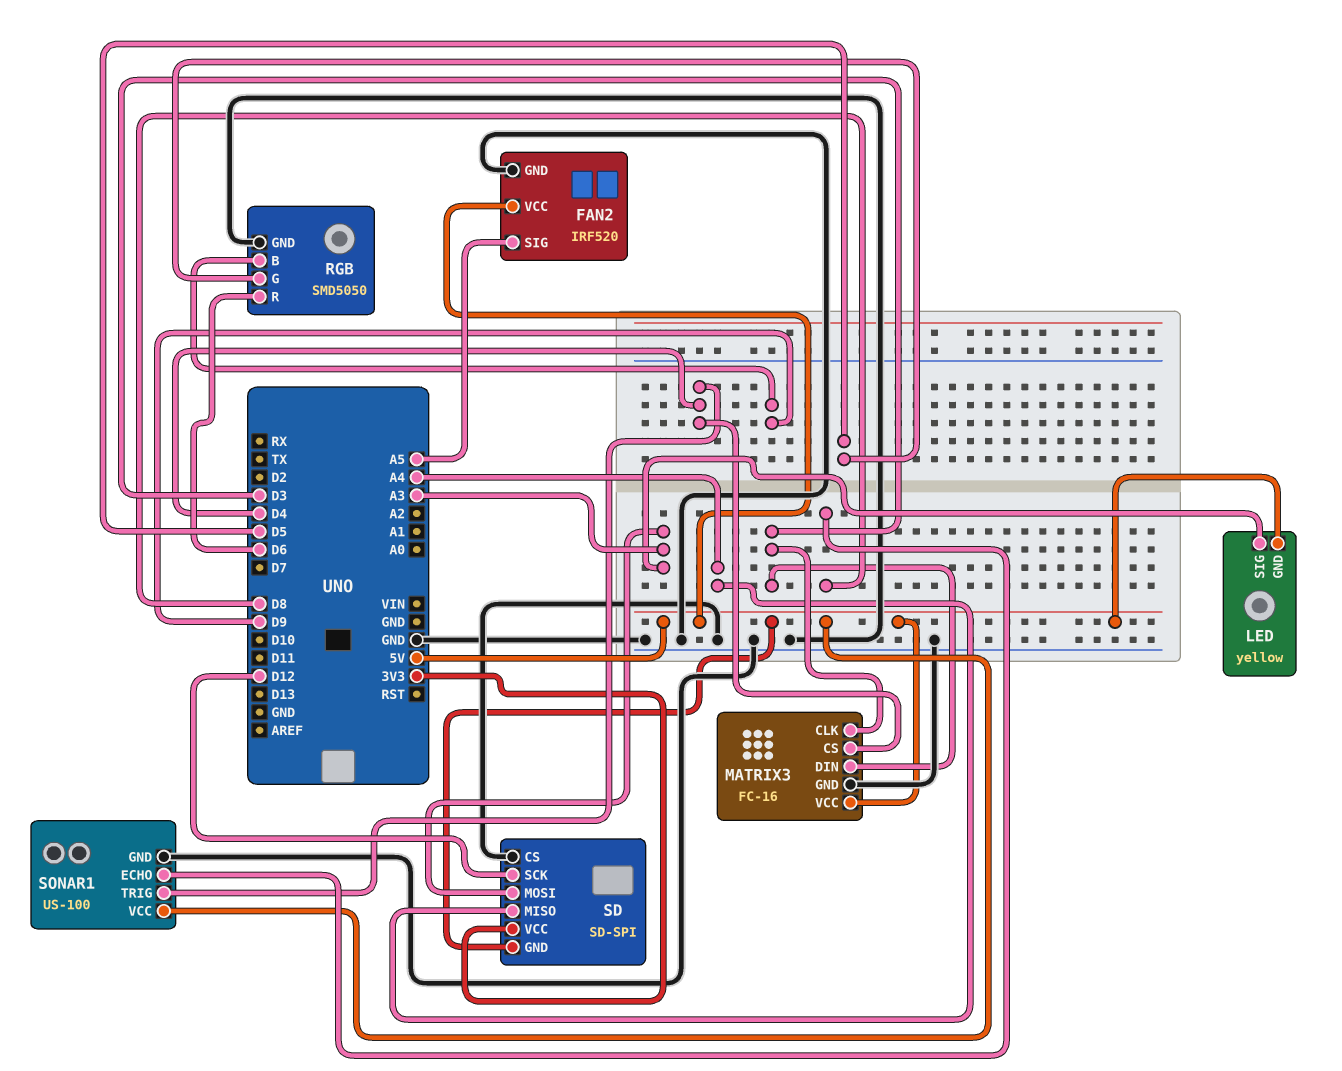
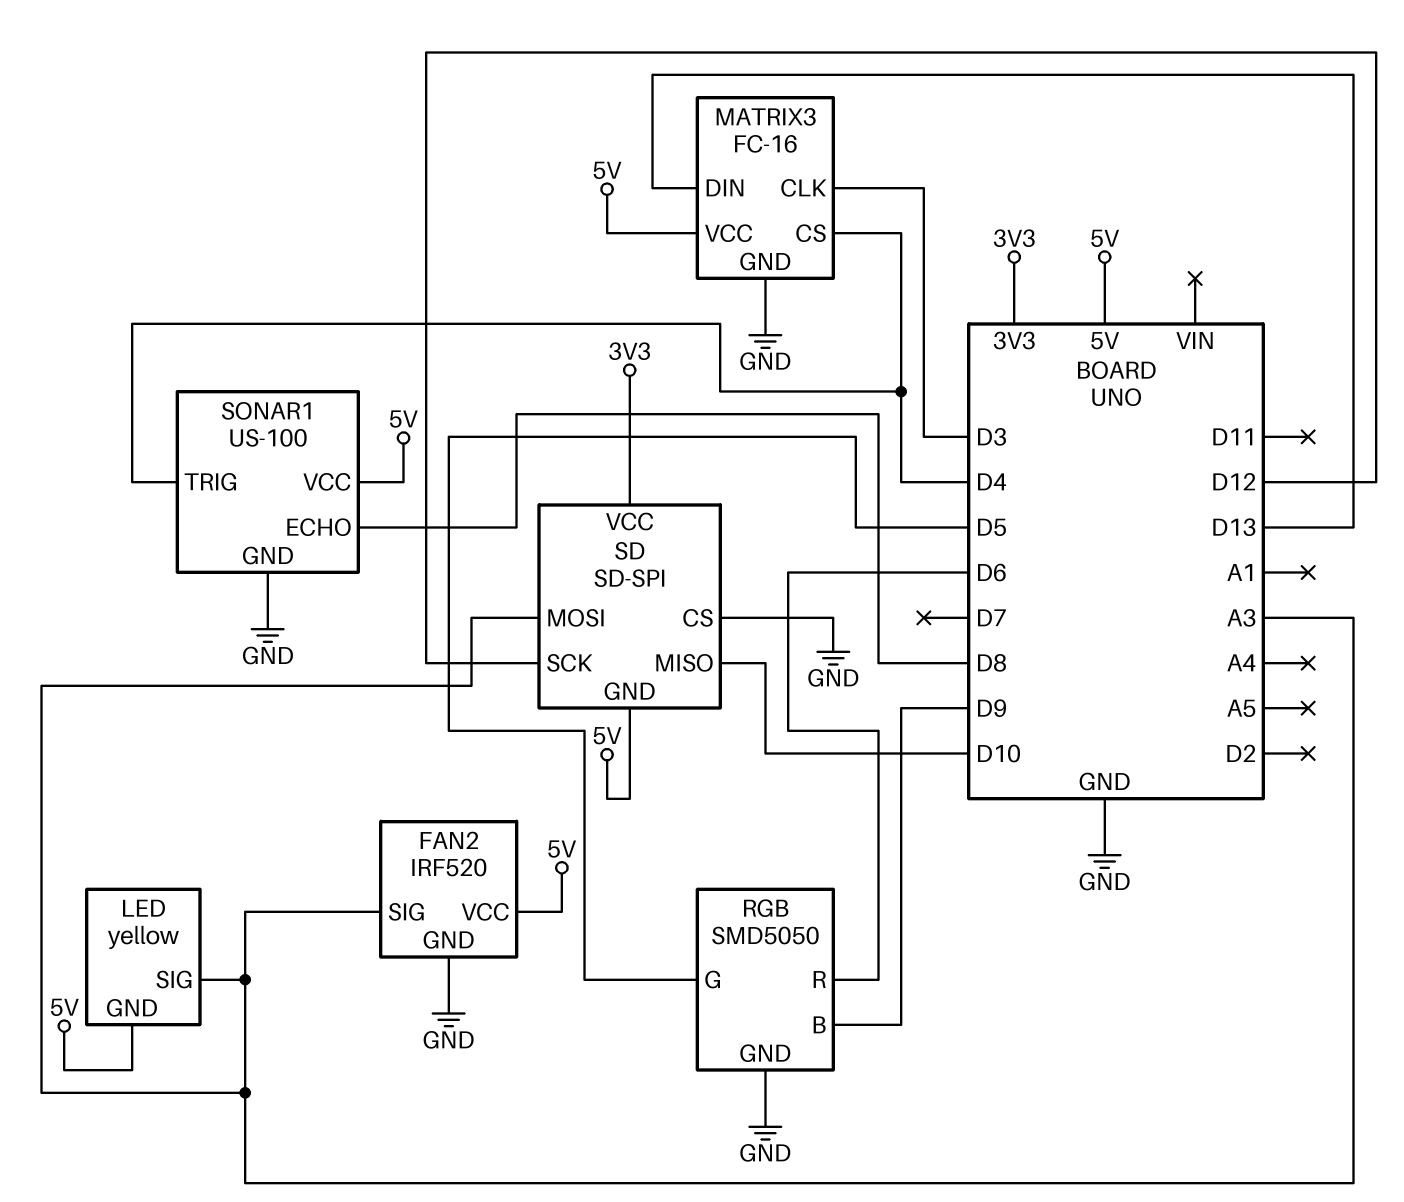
FAN2 pin SIG: A5 -> A3
MATRIX3 pin DIN: D3 -> D13
SD pin MISO: A4 -> D10

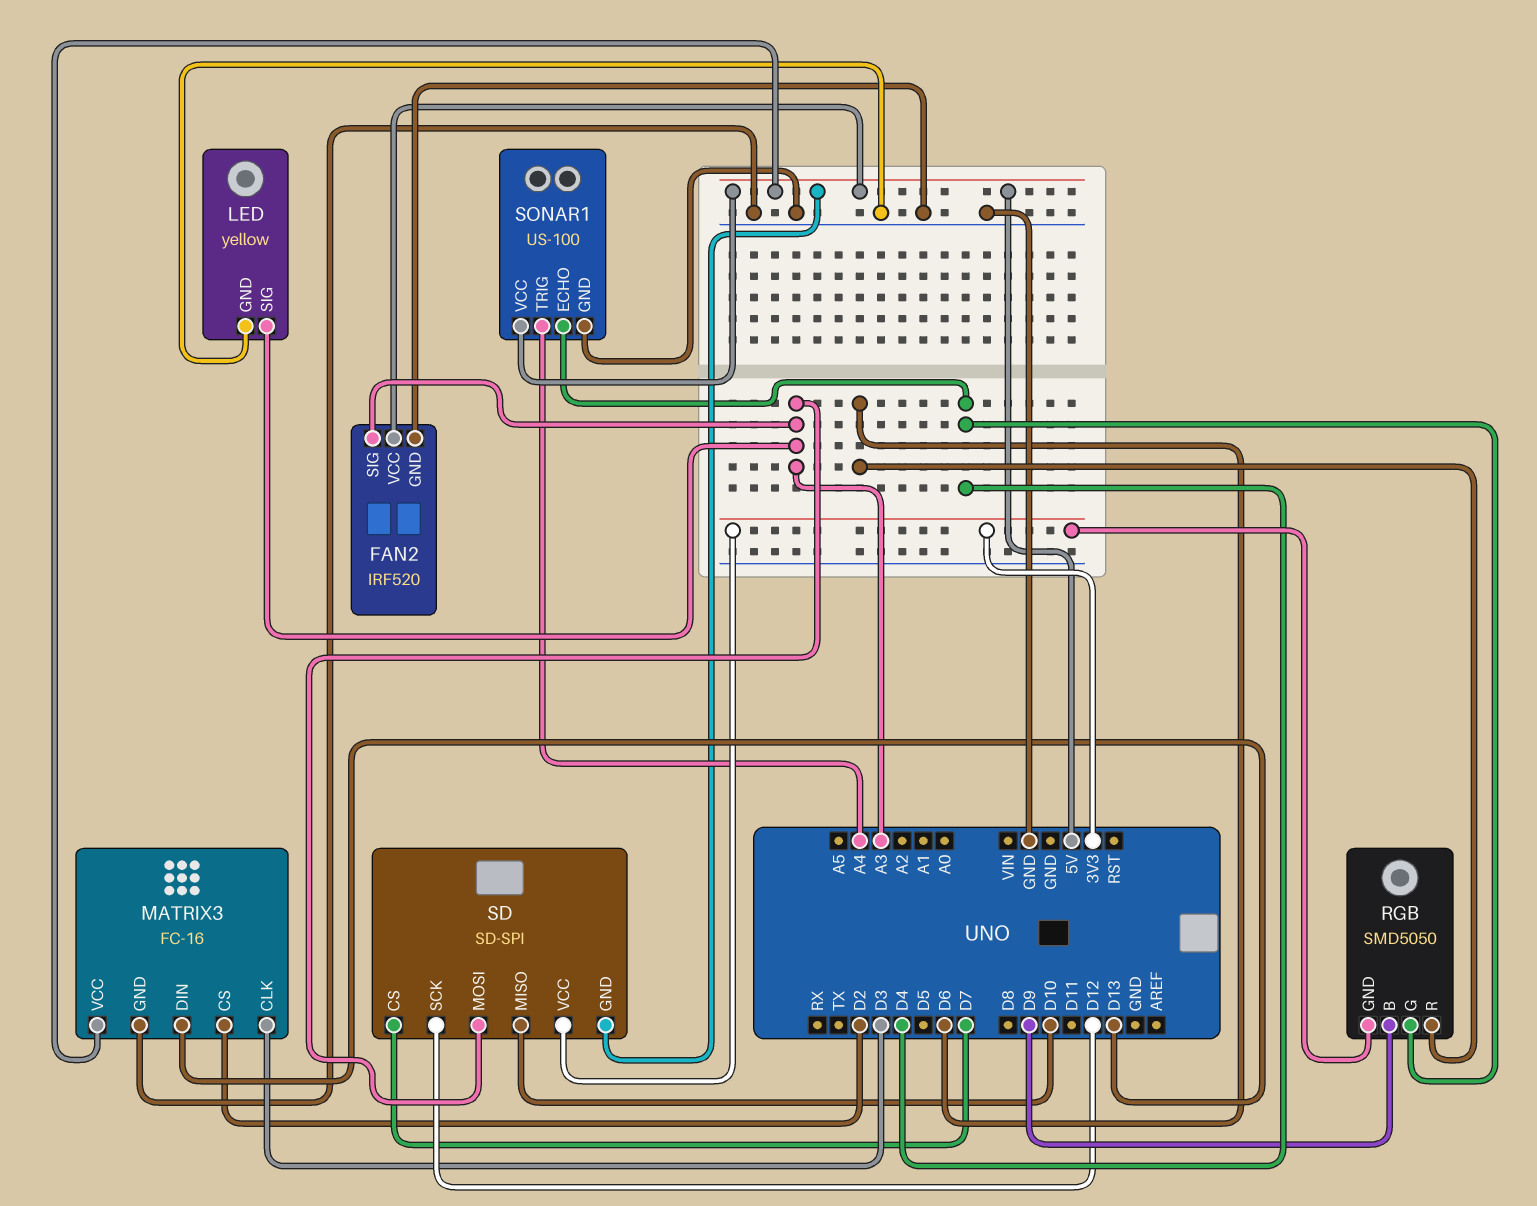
LED pin GND: 5V -> GND
MATRIX3 pin CS: D4 -> D2
RGB pin G: D5 -> D4
RGB pin GND: GND -> 3V3
SD pin CS: GND -> D7
SONAR1 pin ECHO: D8 -> D4
SONAR1 pin TRIG: D4 -> A4

